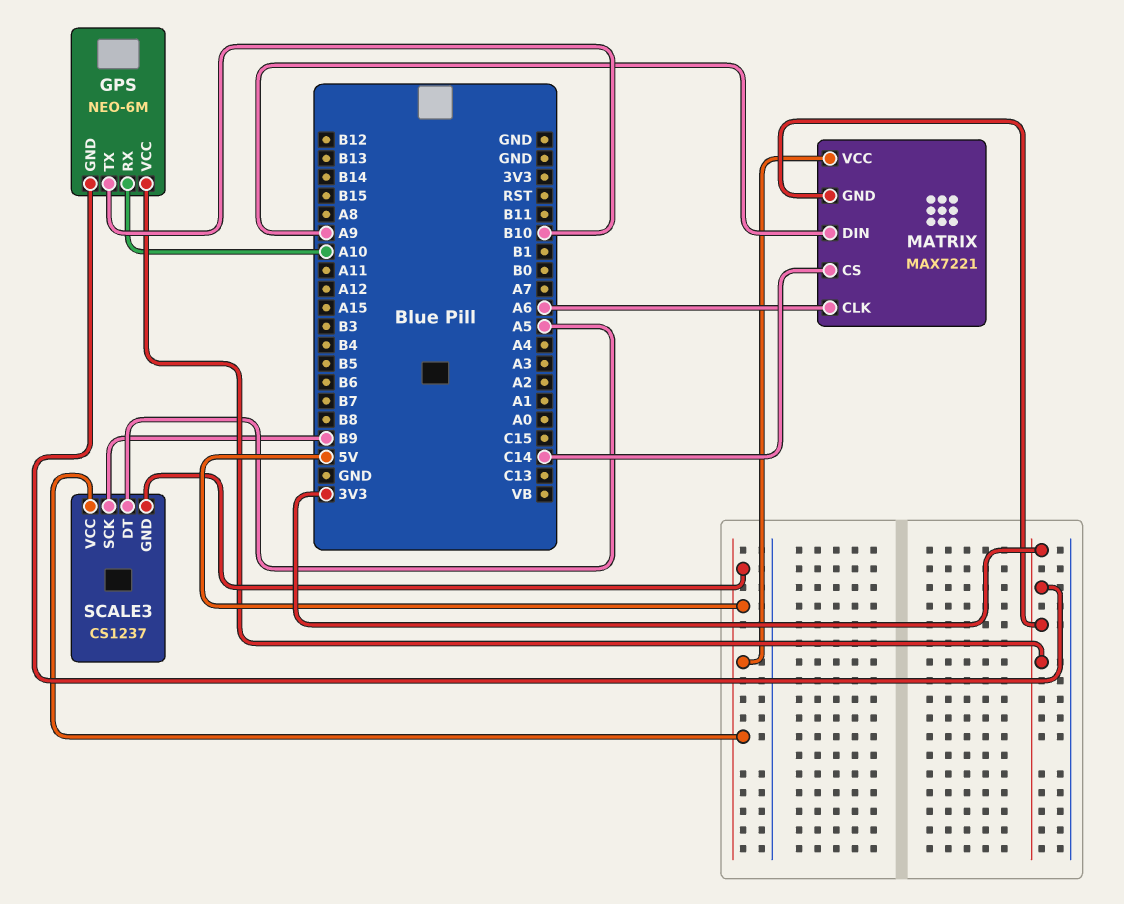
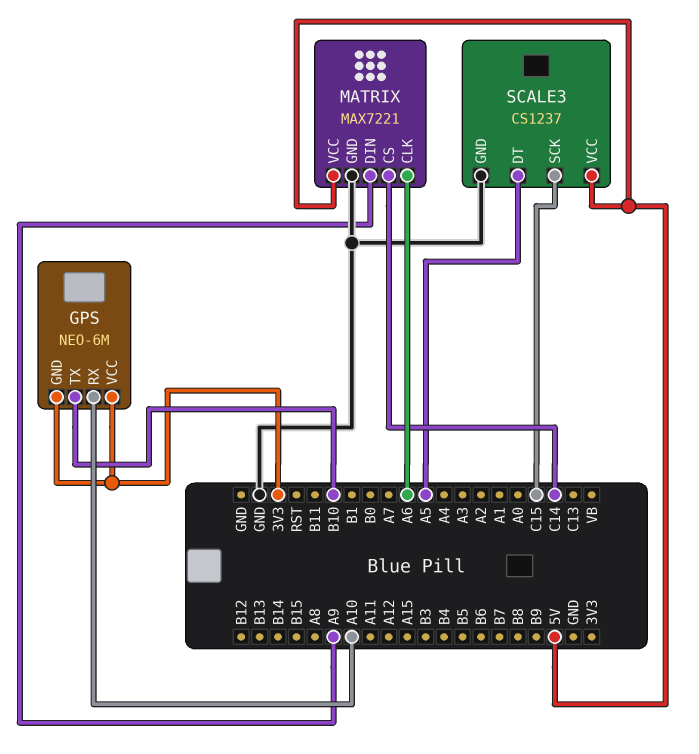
MATRIX pin GND: 3V3 -> GND
SCALE3 pin GND: 5V -> GND
SCALE3 pin SCK: B9 -> C15

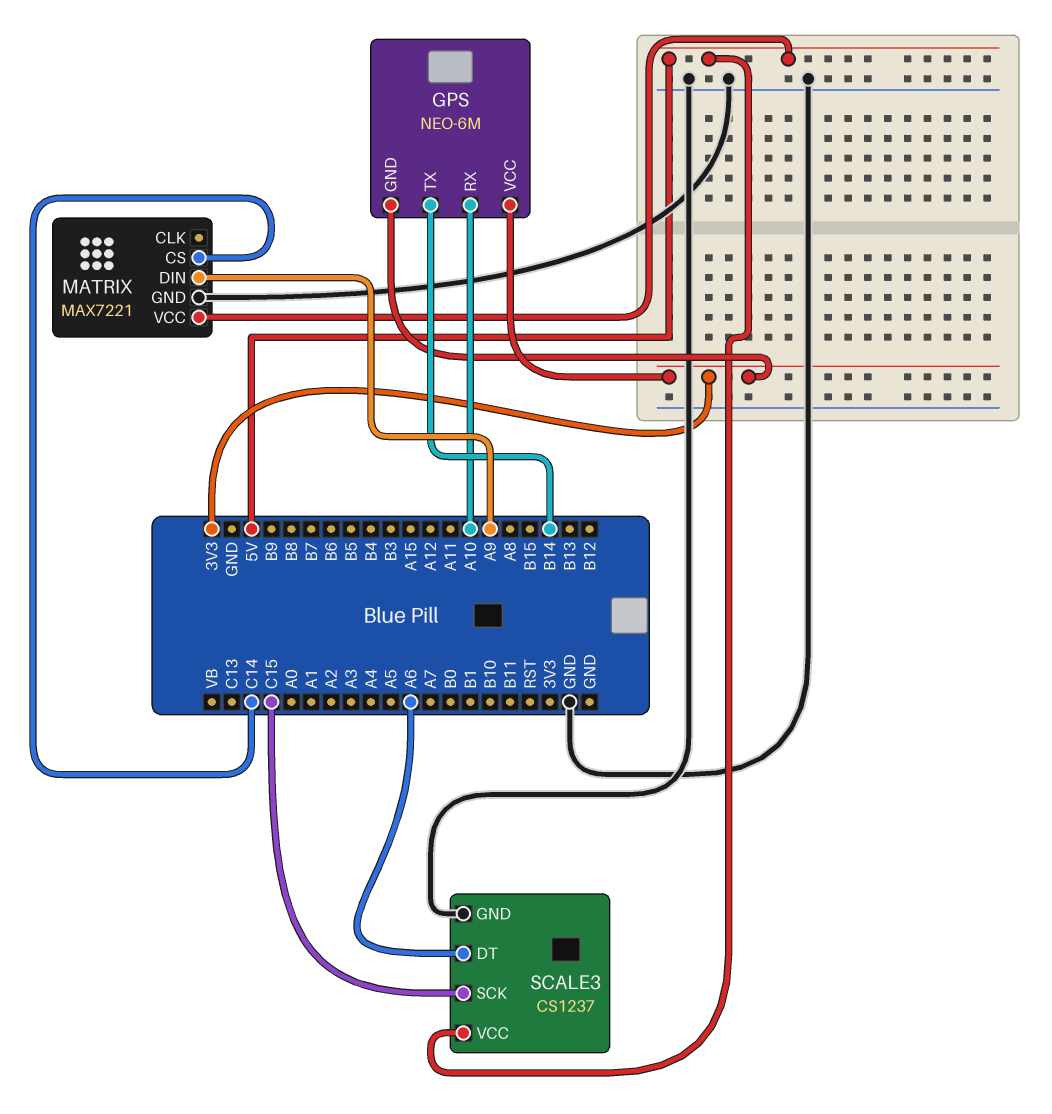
GPS pin TX: B10 -> B14
MATRIX pin CLK: A6 -> none
SCALE3 pin DT: A5 -> A6

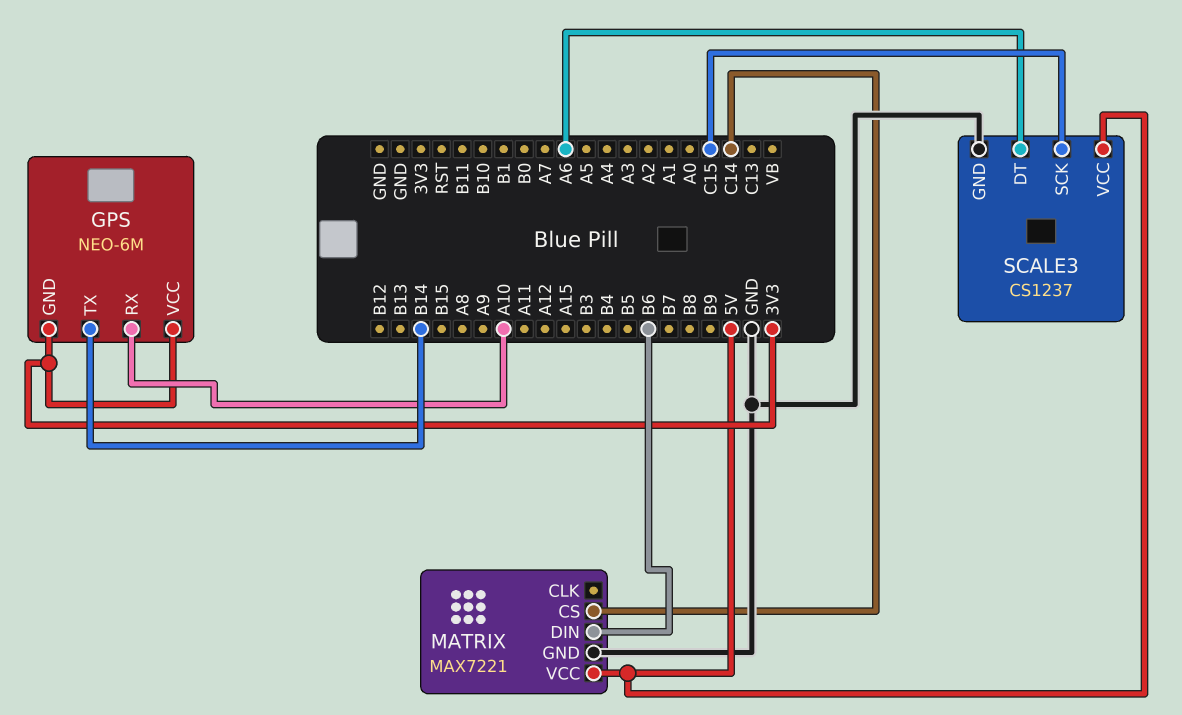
MATRIX pin DIN: A9 -> B6

